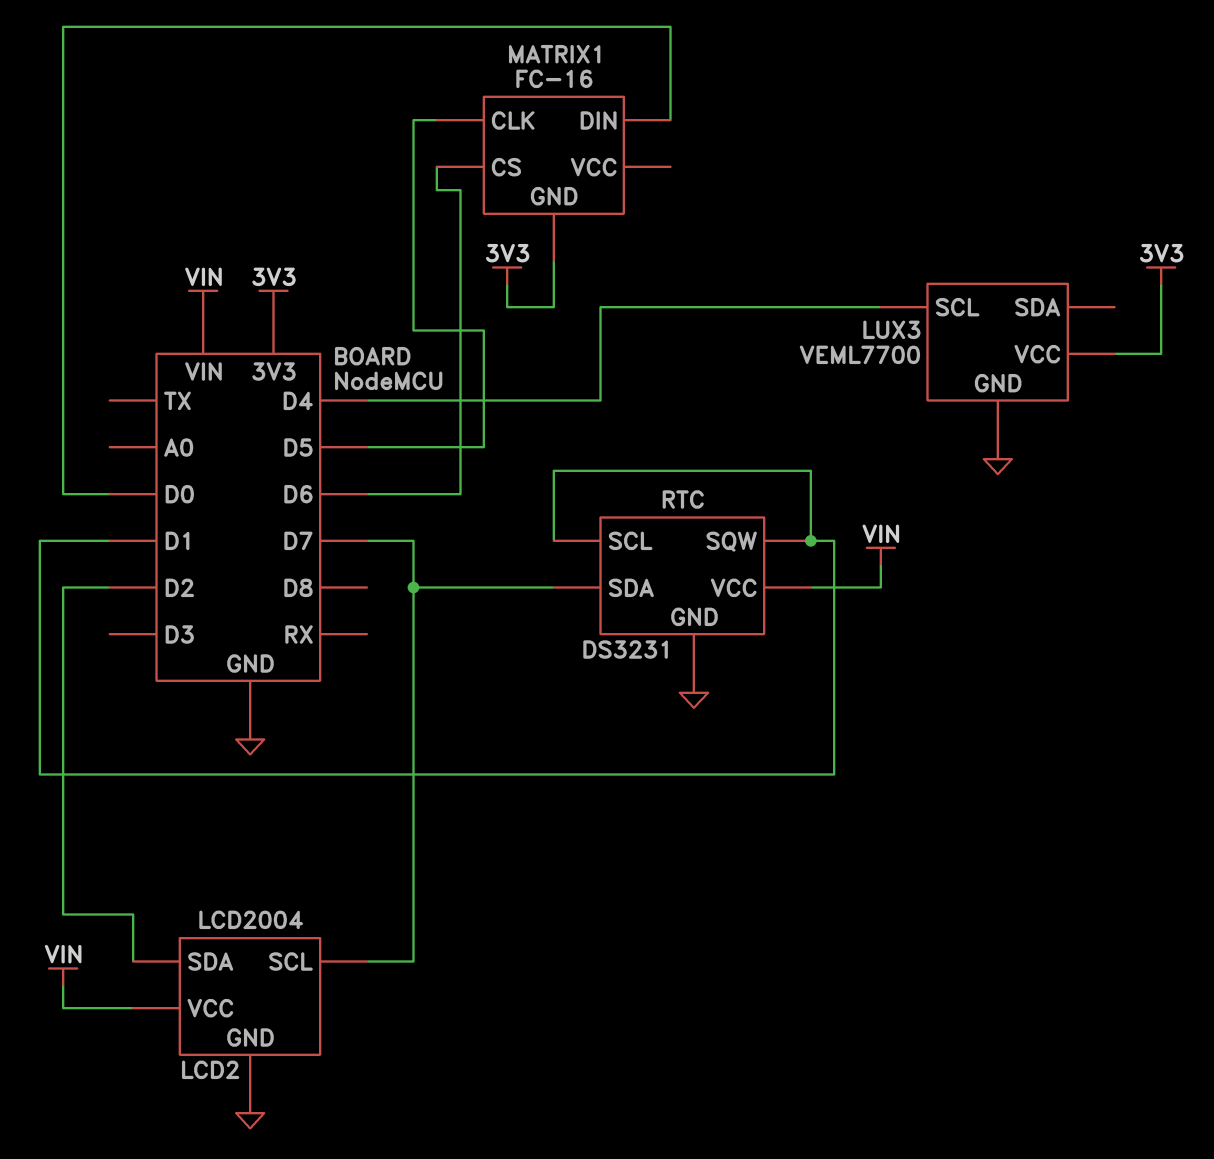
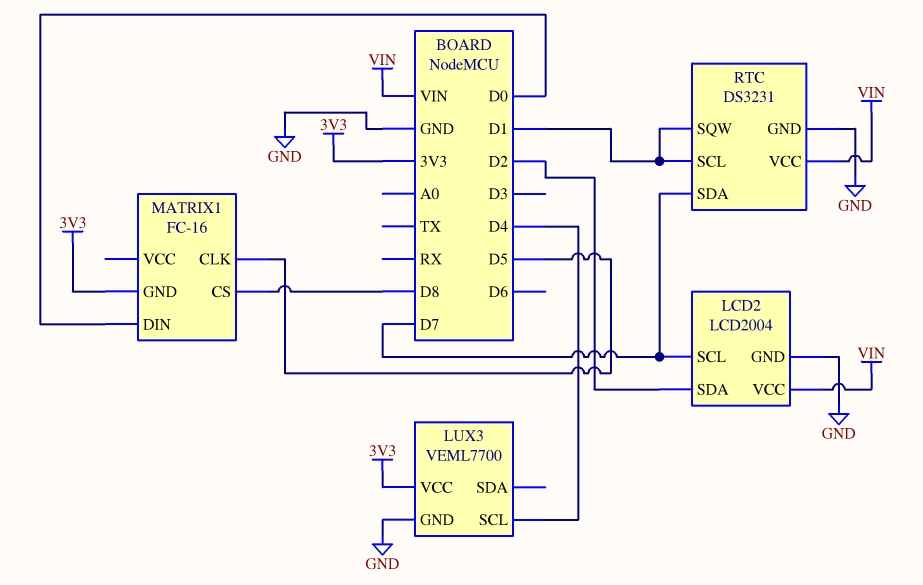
MATRIX1 pin CS: D6 -> D8

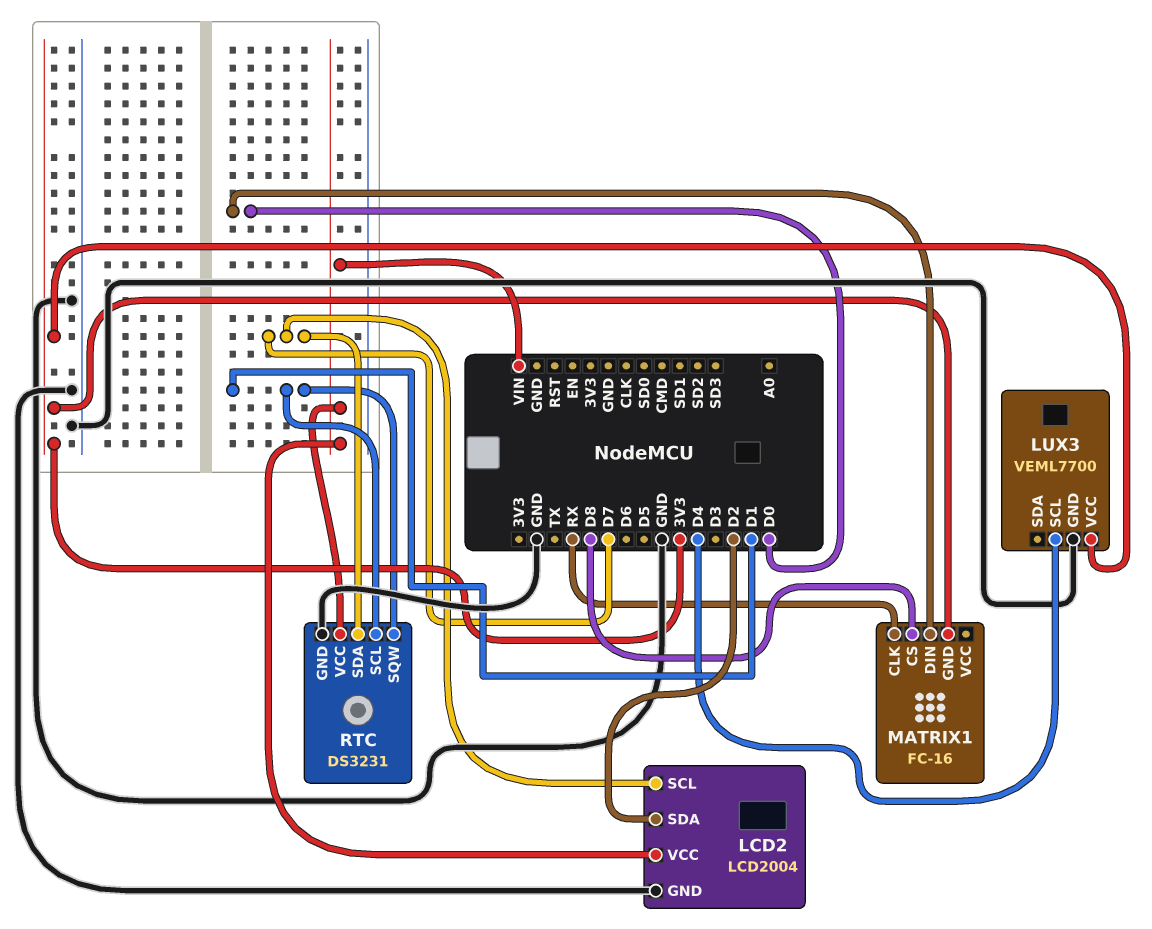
MATRIX1 pin CLK: D5 -> RX

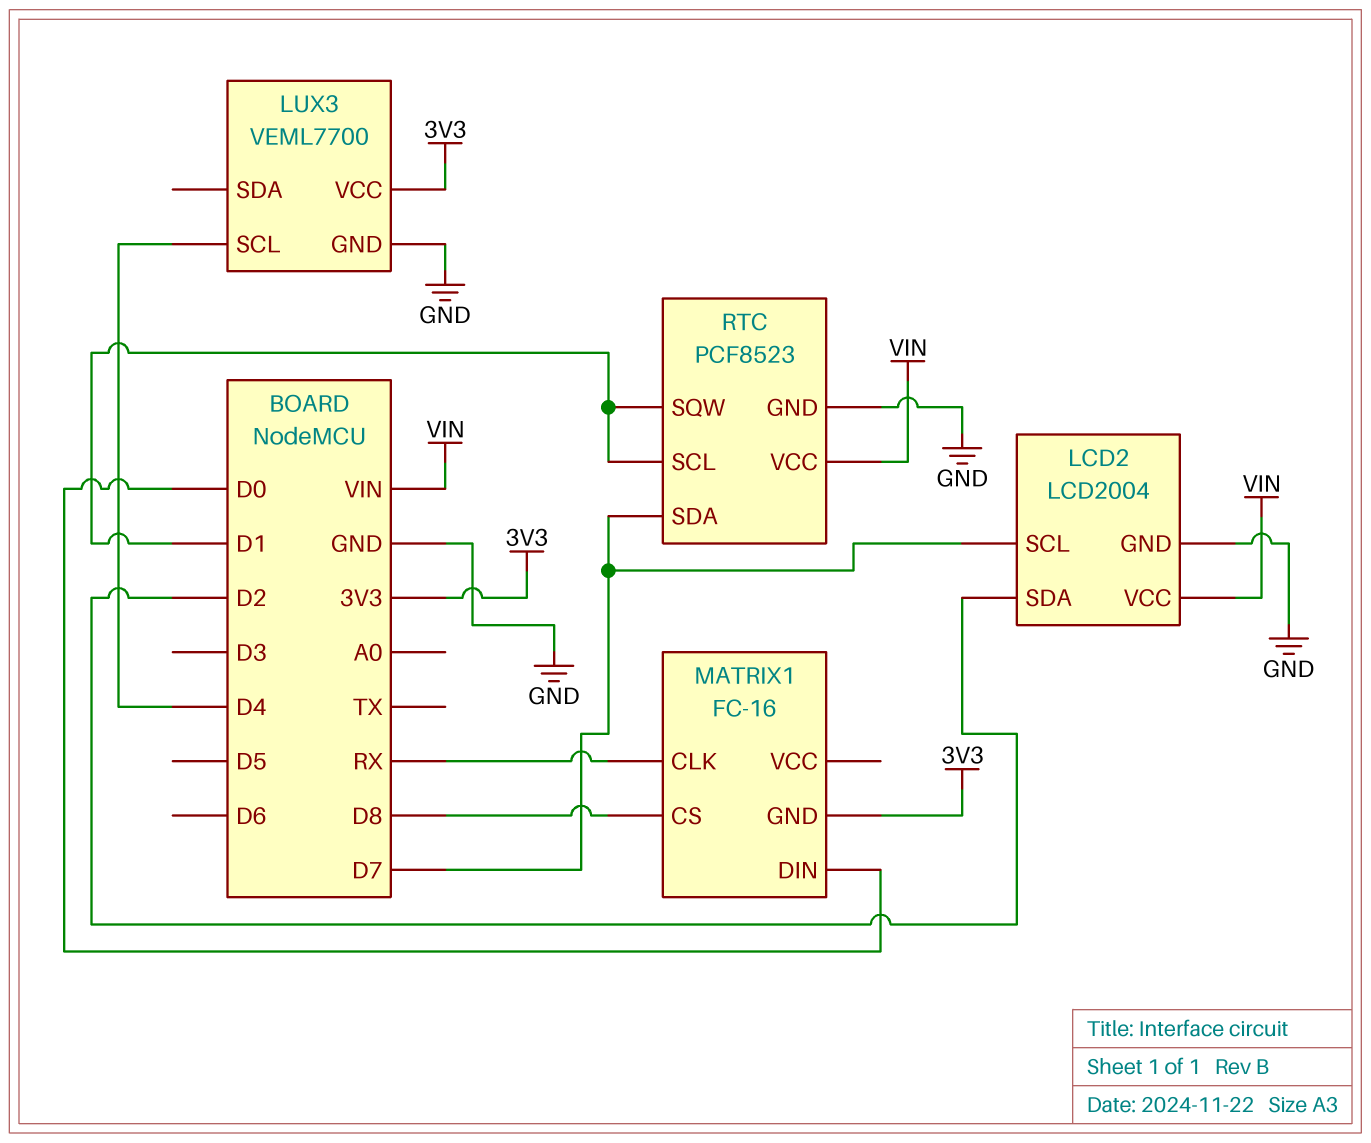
RTC: DS3231 -> PCF8523

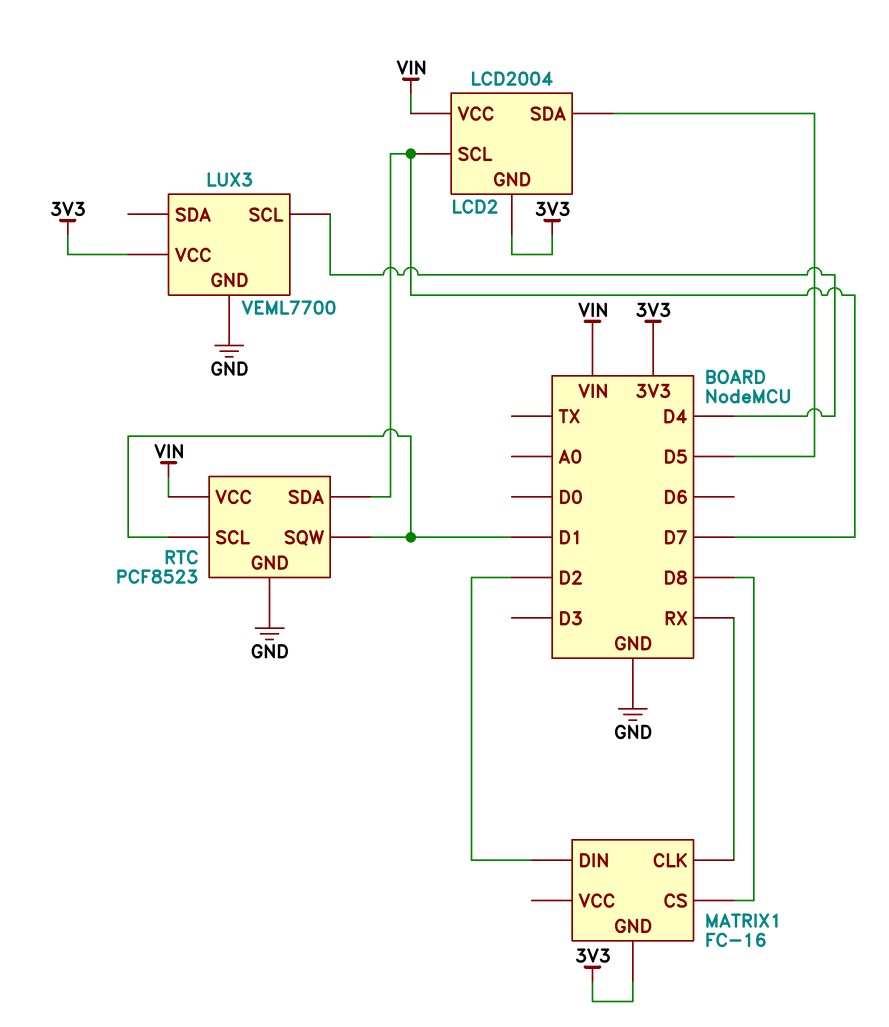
LCD2 pin GND: GND -> 3V3
LCD2 pin SDA: D2 -> D5
MATRIX1 pin DIN: D0 -> D2

